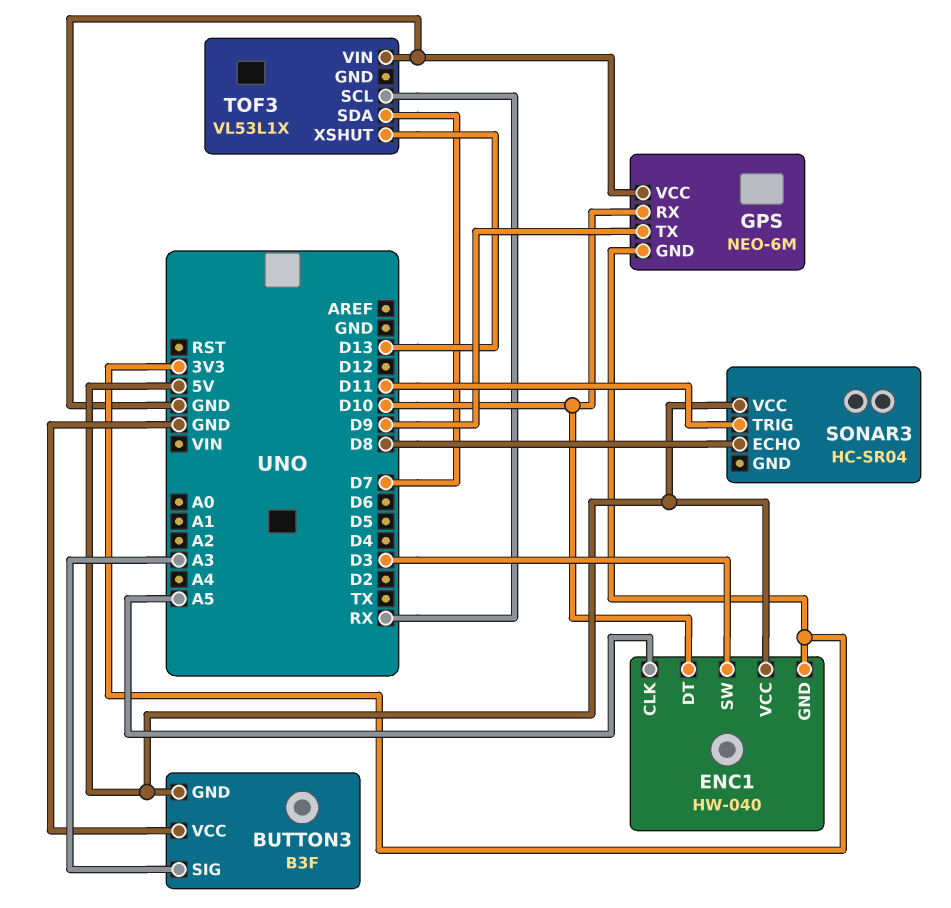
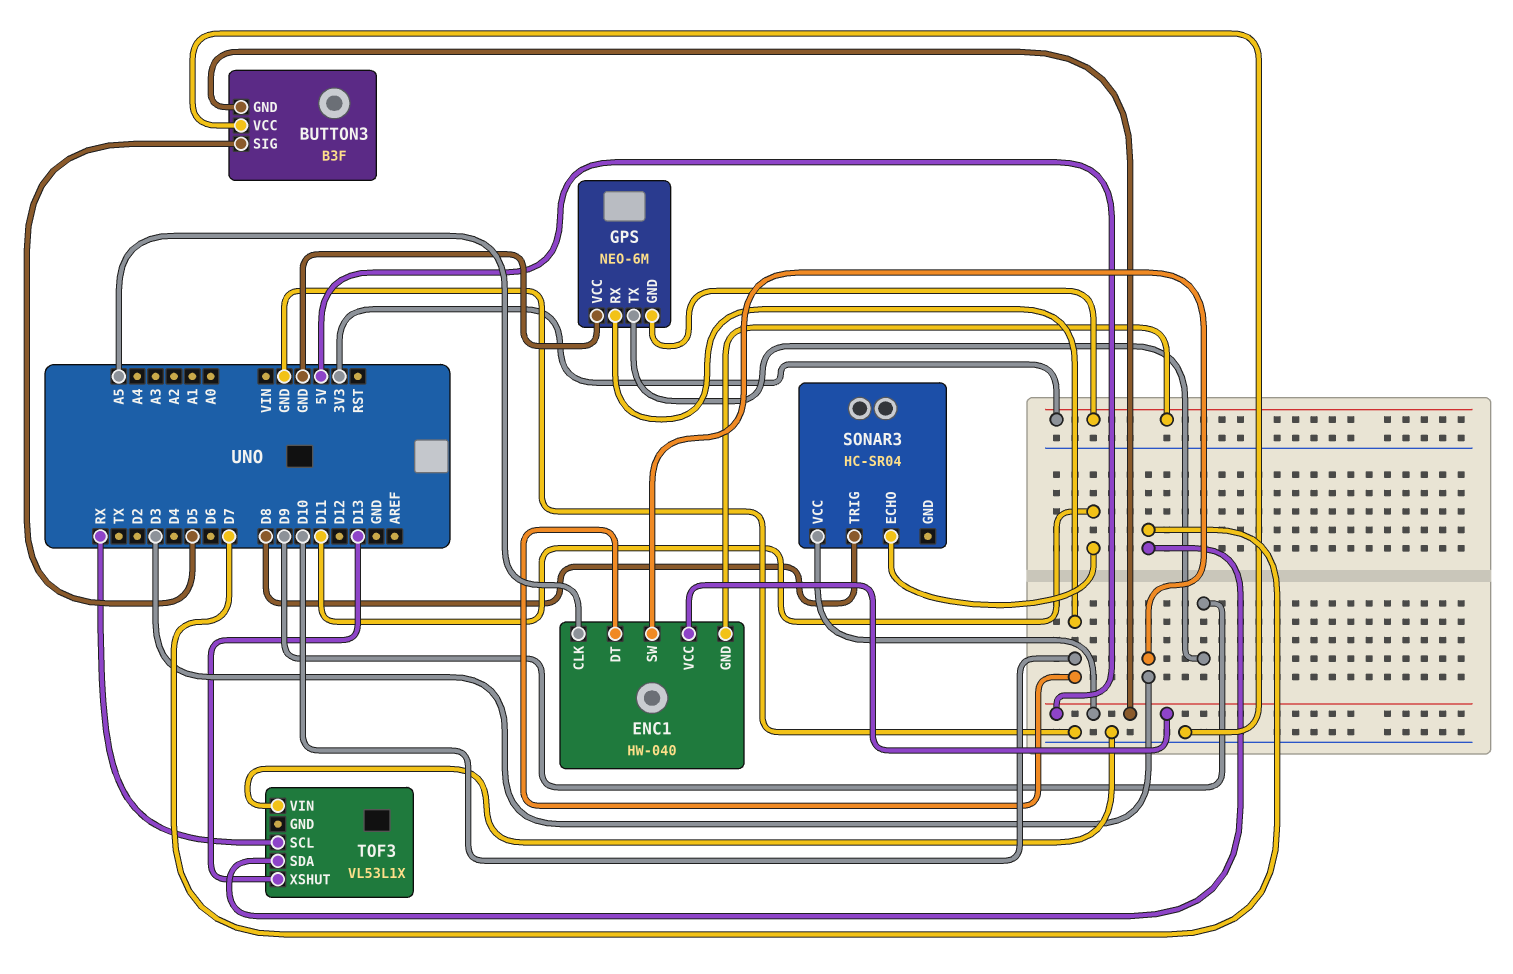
BUTTON3 pin SIG: A3 -> D5
SONAR3 pin ECHO: D8 -> D11
SONAR3 pin TRIG: D11 -> D8

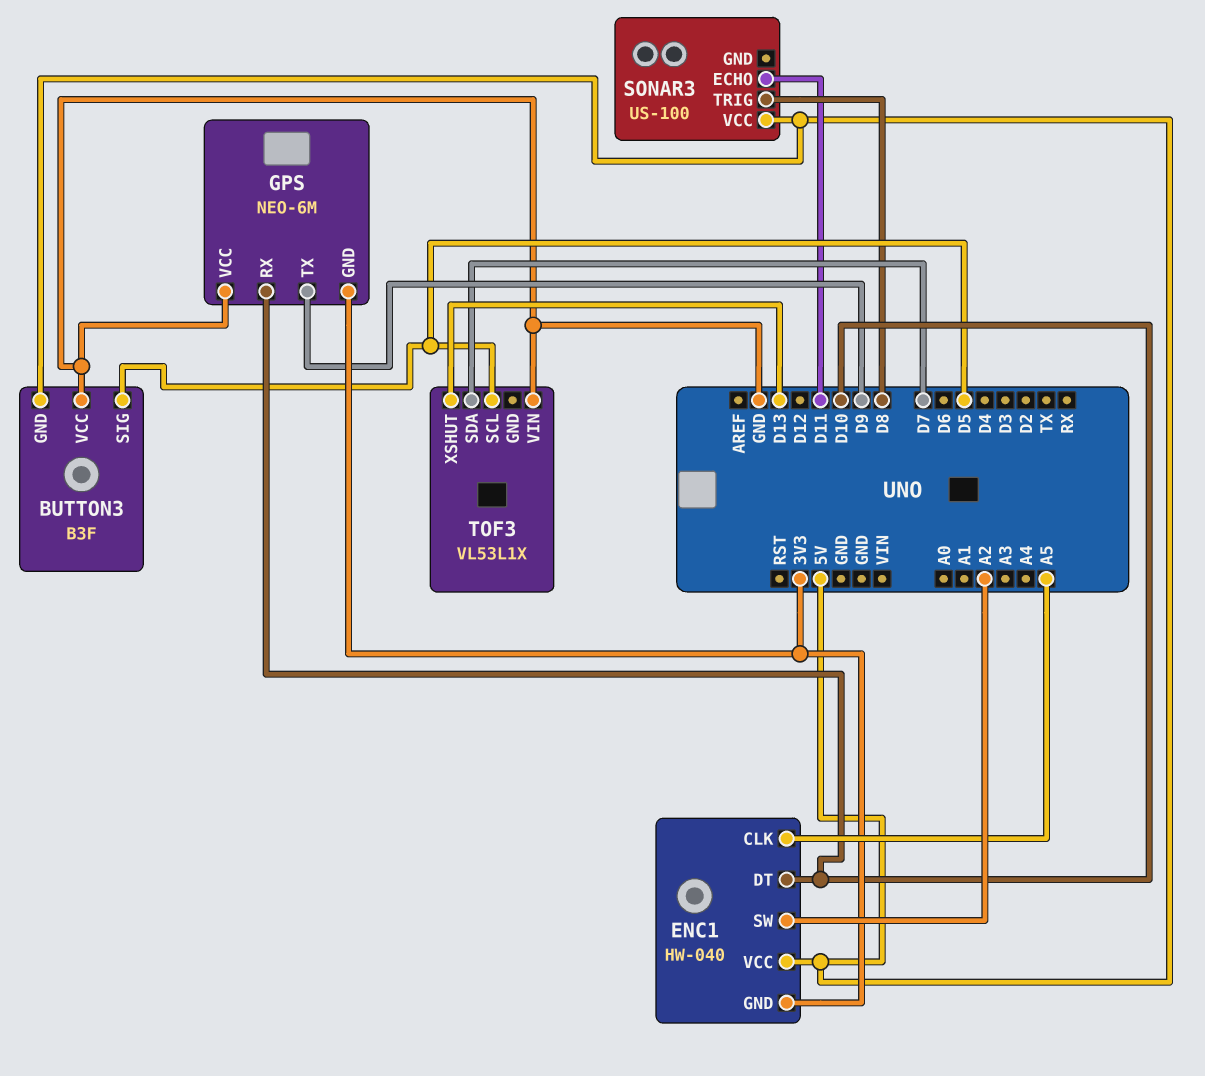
ENC1 pin SW: D3 -> A2
SONAR3: HC-SR04 -> US-100
TOF3 pin SCL: RX -> D5

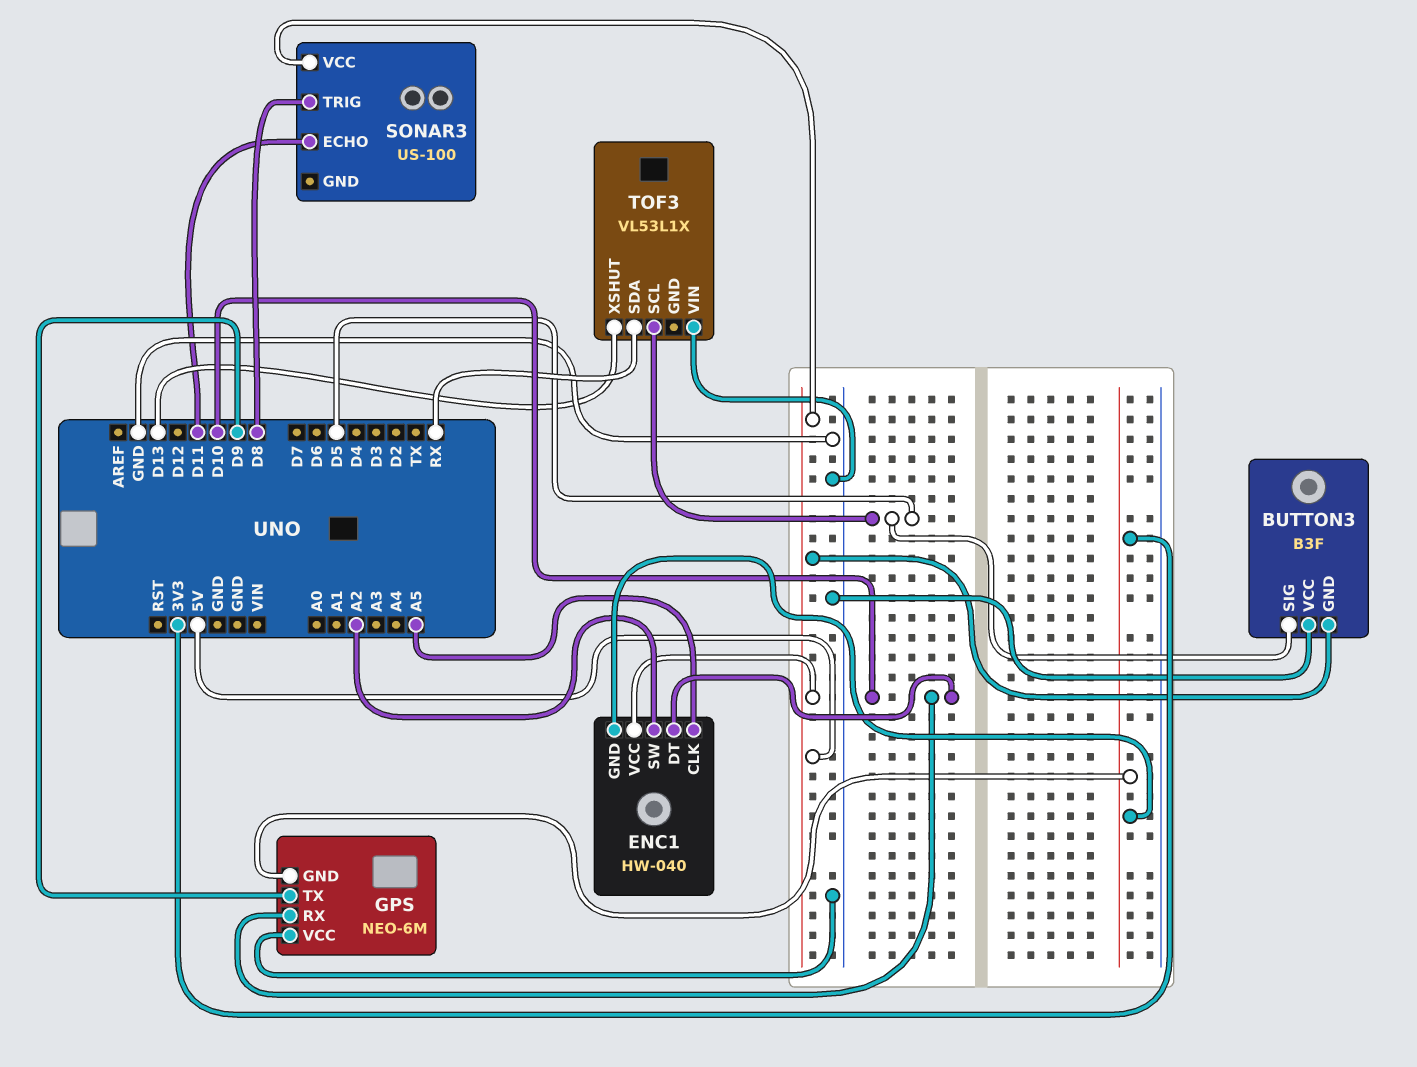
TOF3 pin SDA: D7 -> RX

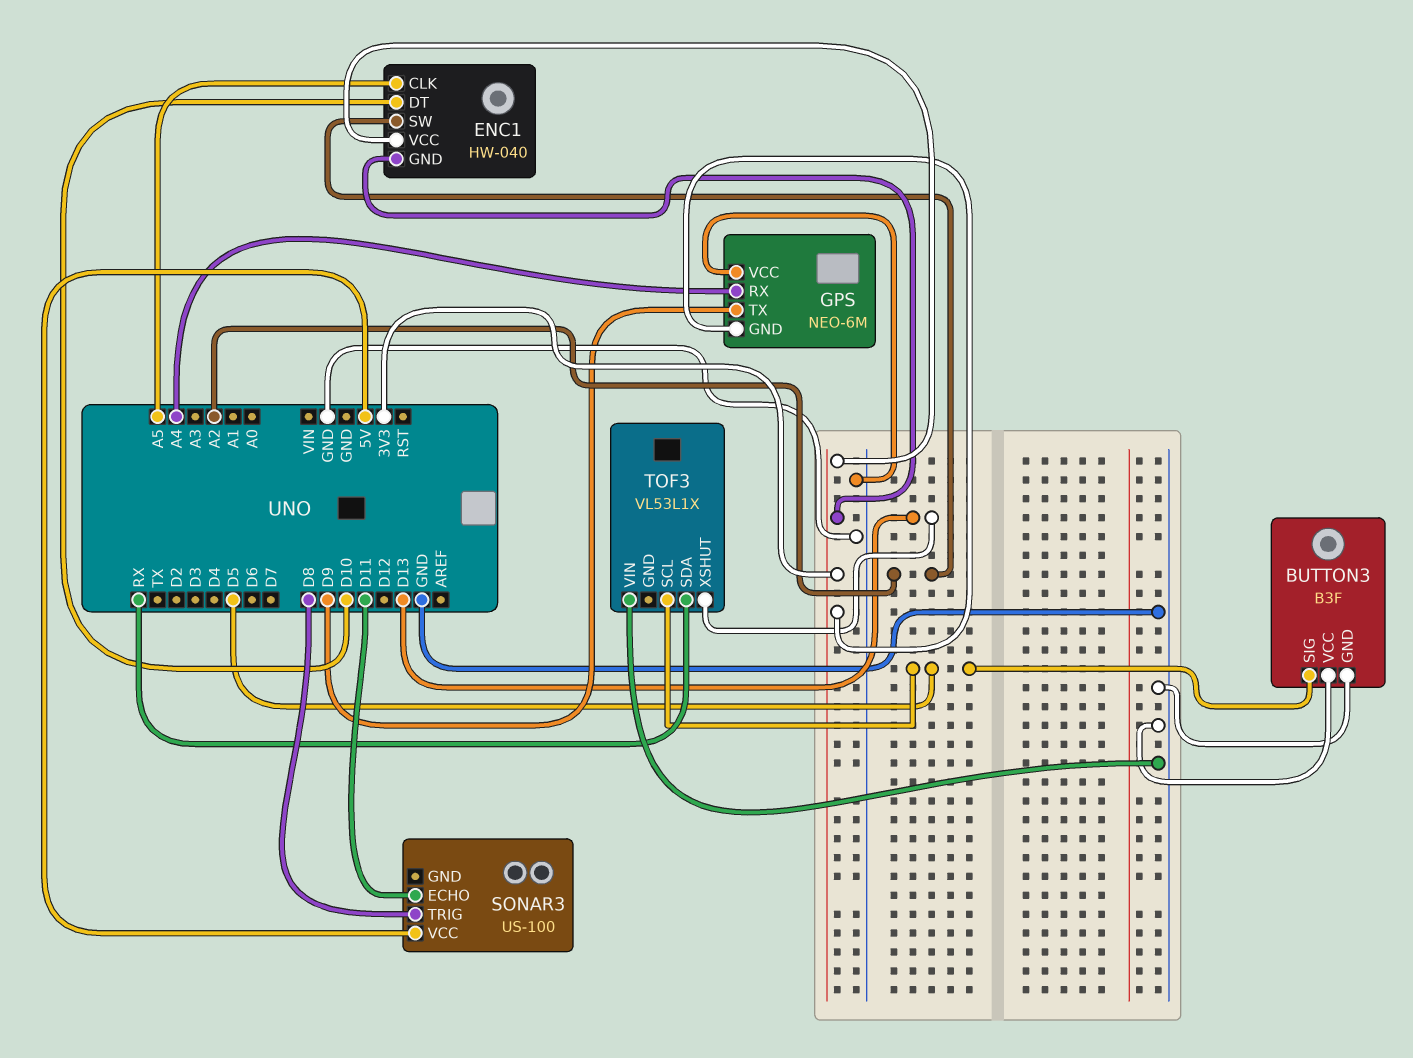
BUTTON3 pin GND: 5V -> GND
ENC1 pin VCC: 5V -> 3V3
GPS pin RX: D10 -> A4

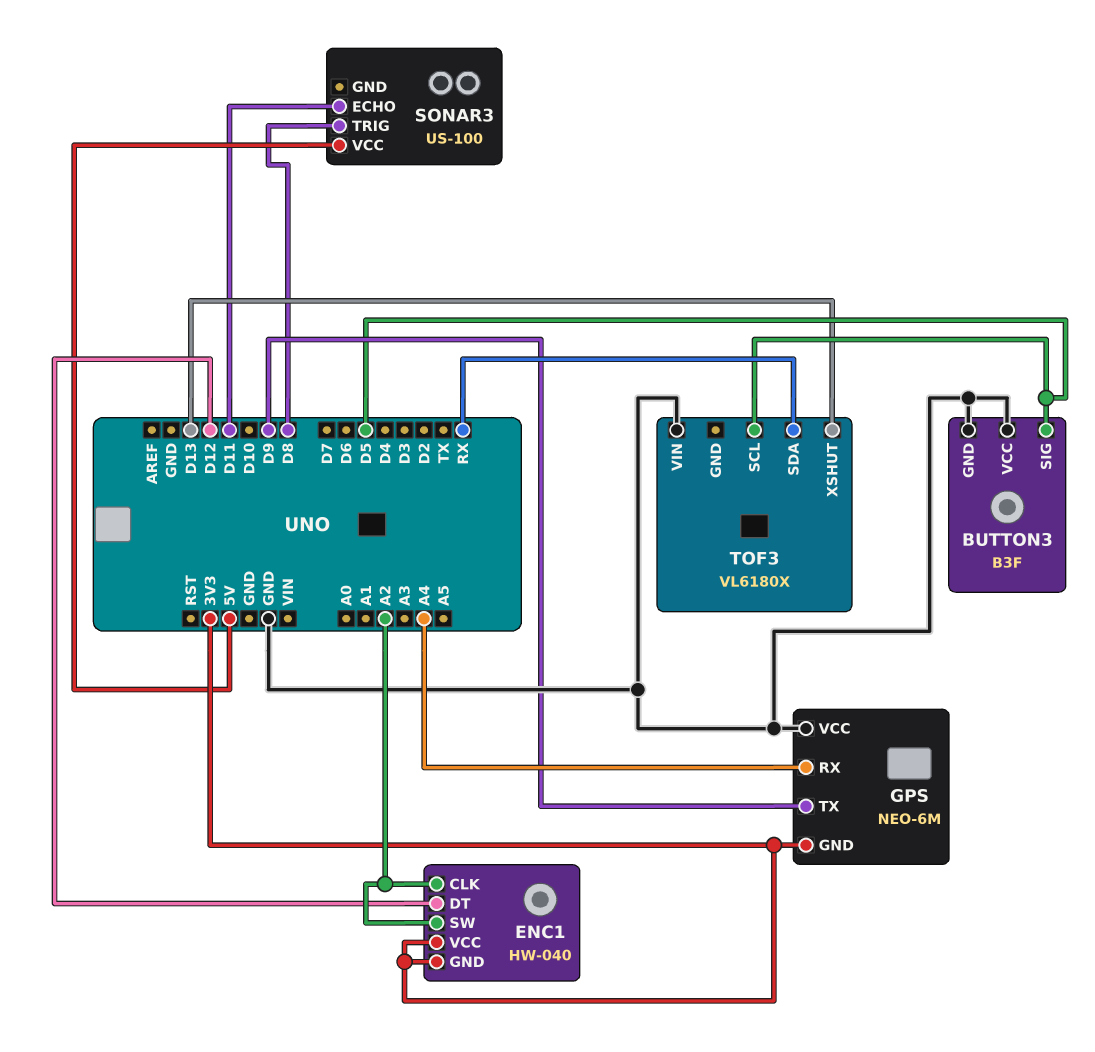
ENC1 pin CLK: A5 -> A2
ENC1 pin DT: D10 -> D12
TOF3: VL53L1X -> VL6180X

